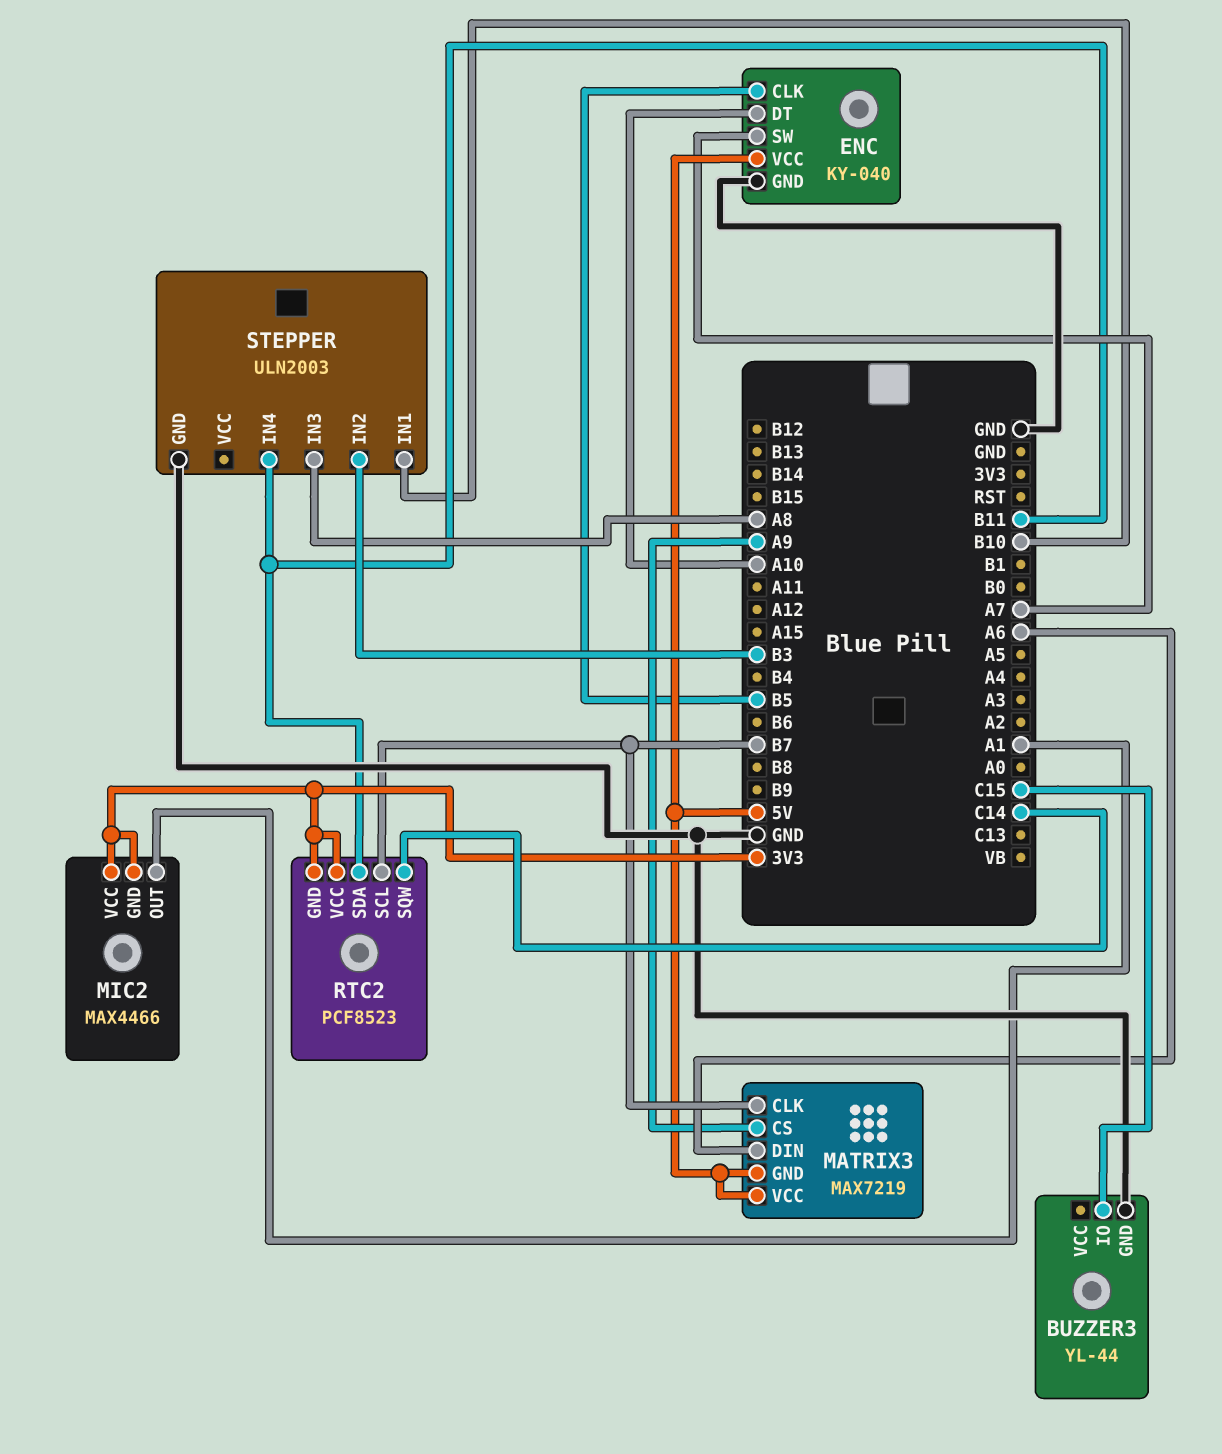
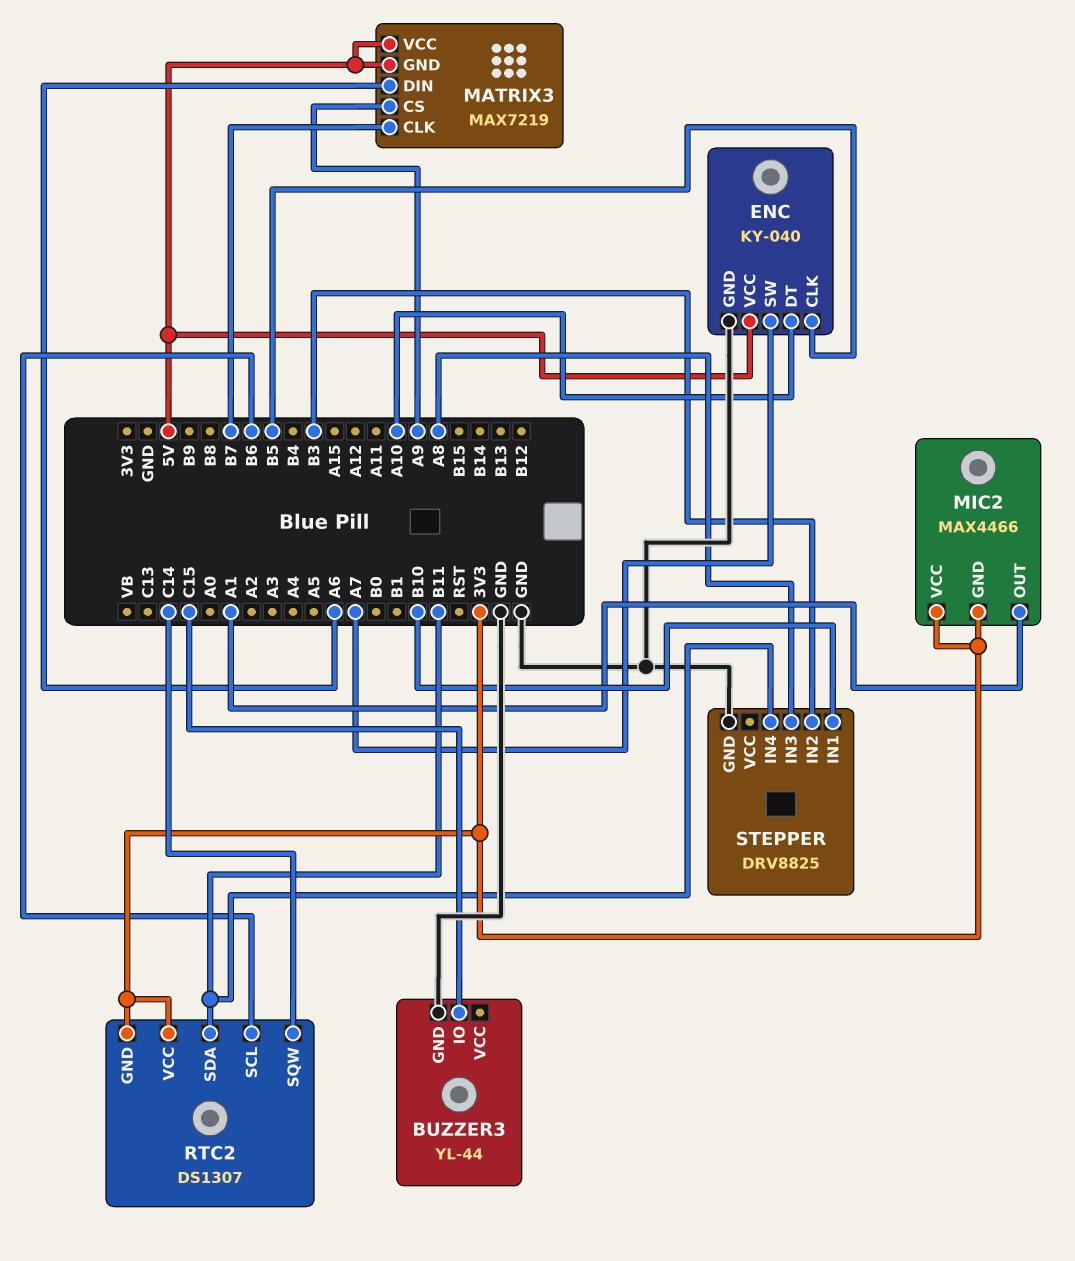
RTC2: PCF8523 -> DS1307
RTC2 pin SCL: B7 -> B6
STEPPER: ULN2003 -> DRV8825

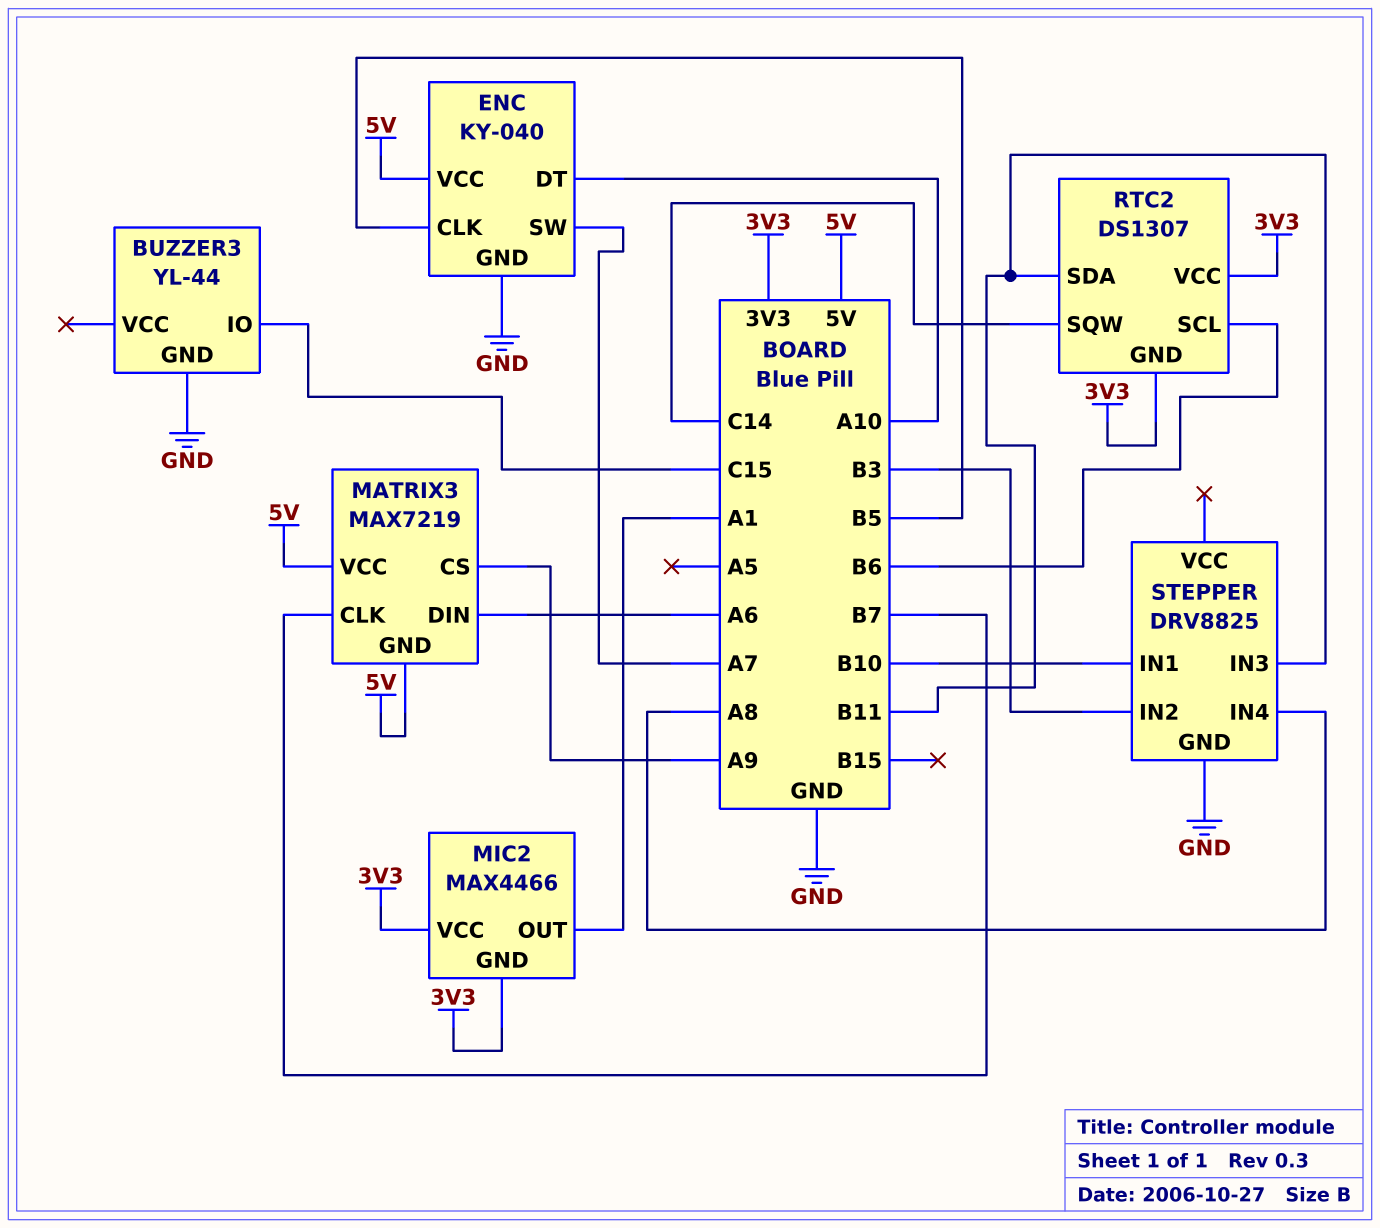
STEPPER pin IN3: A8 -> B11
STEPPER pin IN4: B11 -> A8

